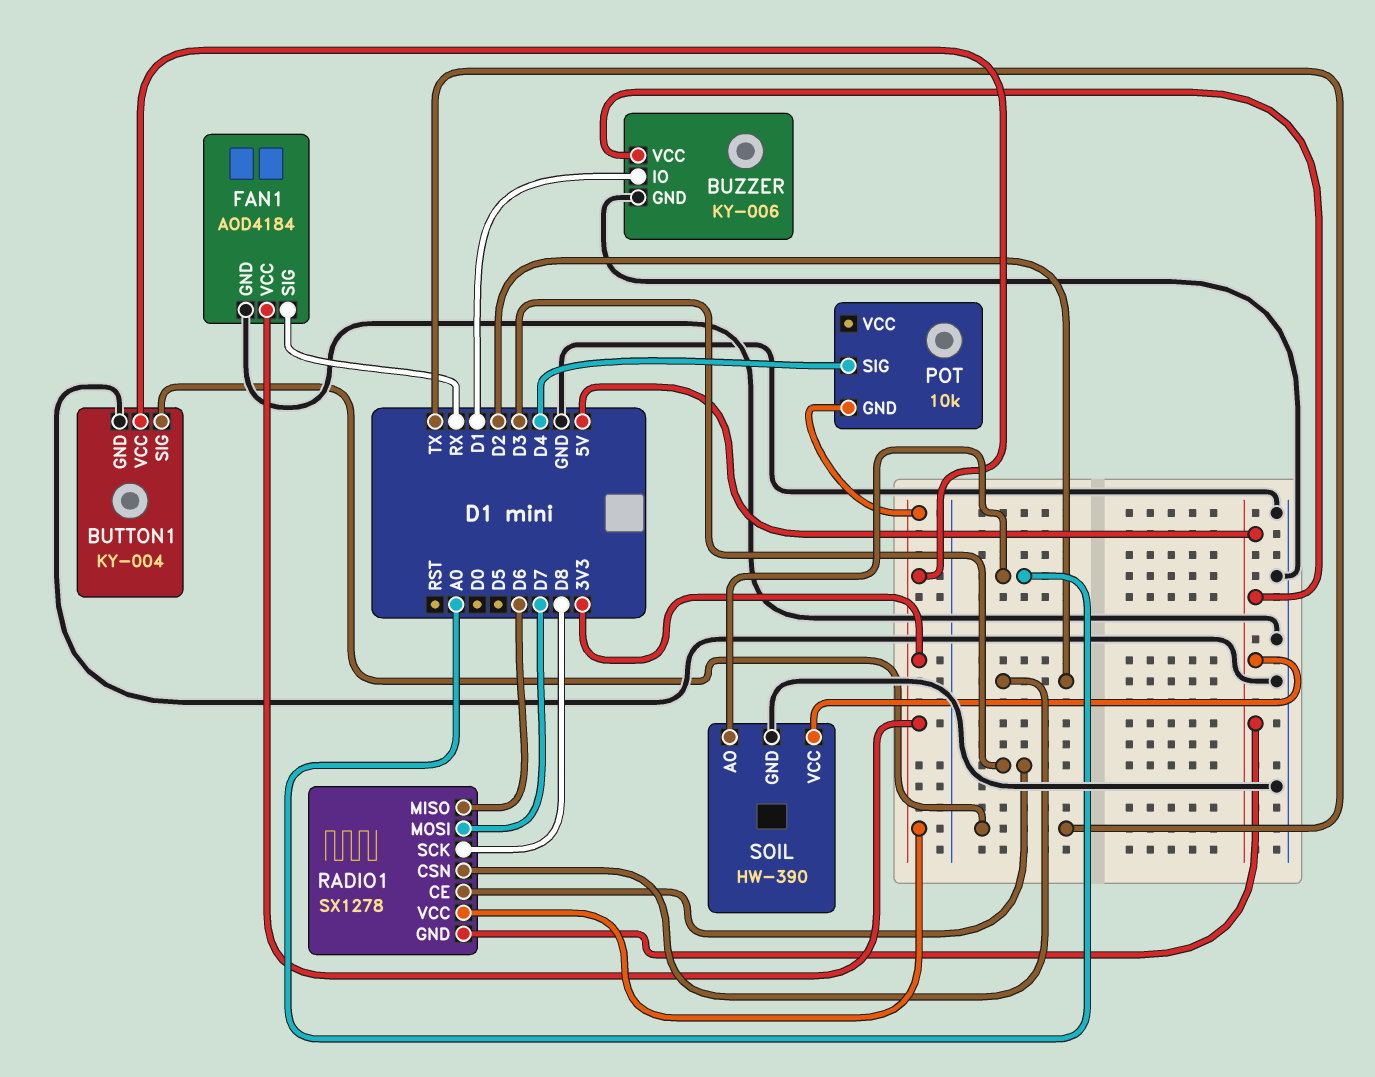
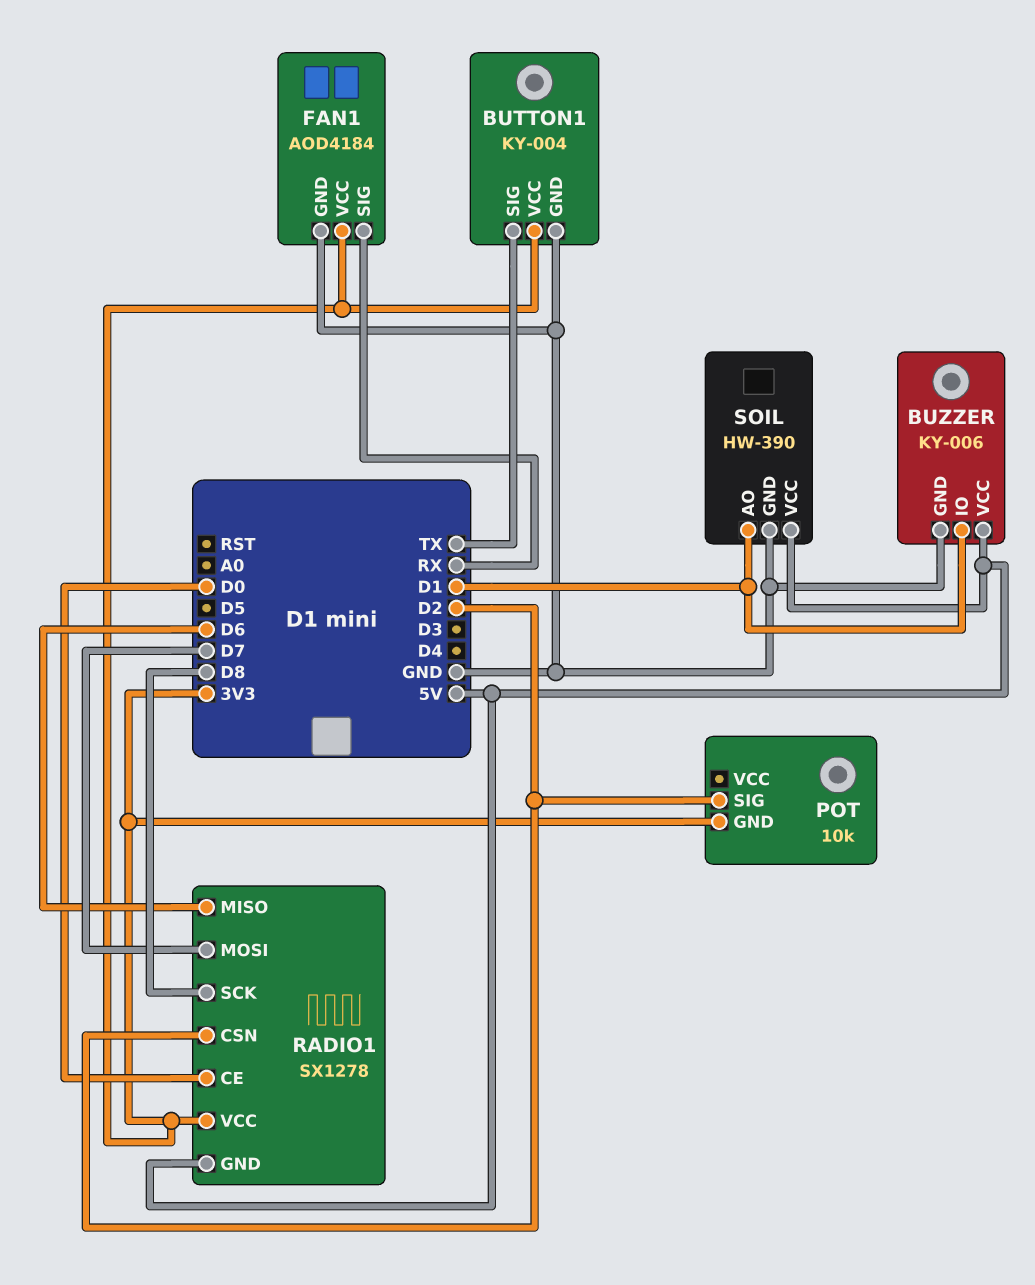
POT pin SIG: D4 -> D2
RADIO1 pin CE: D3 -> D0
SOIL pin AO: A0 -> D1

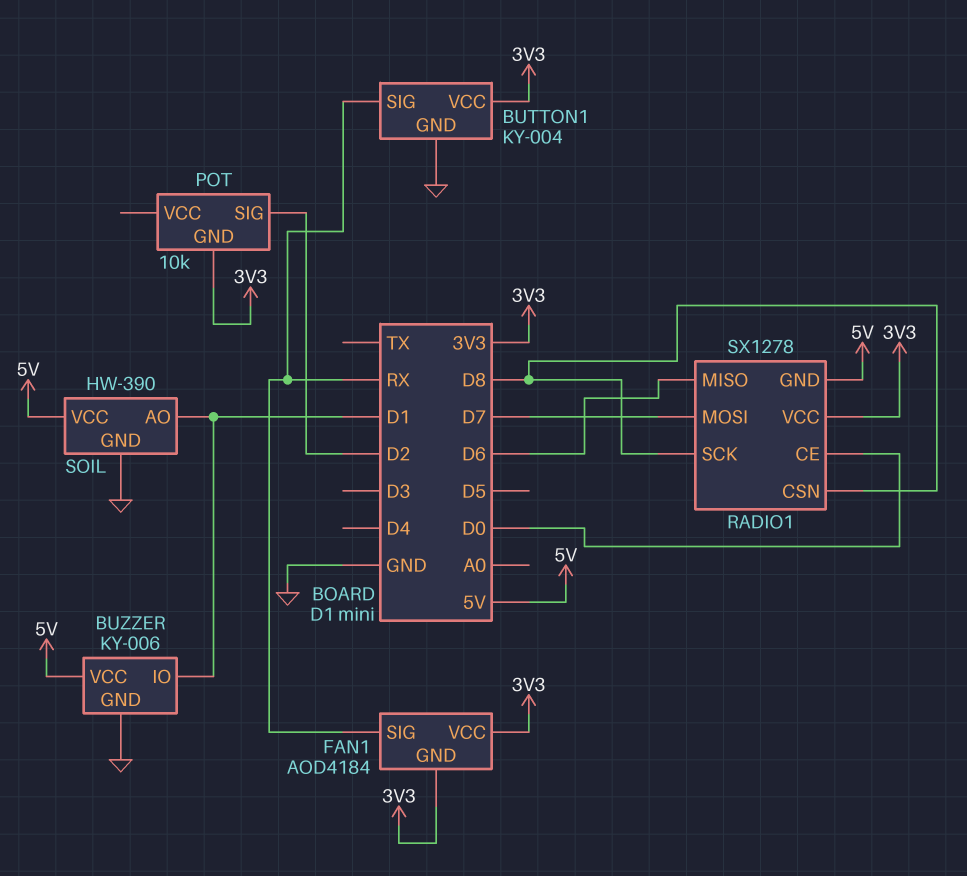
BUTTON1 pin SIG: TX -> RX
FAN1 pin GND: GND -> 3V3
RADIO1 pin CSN: D2 -> D8

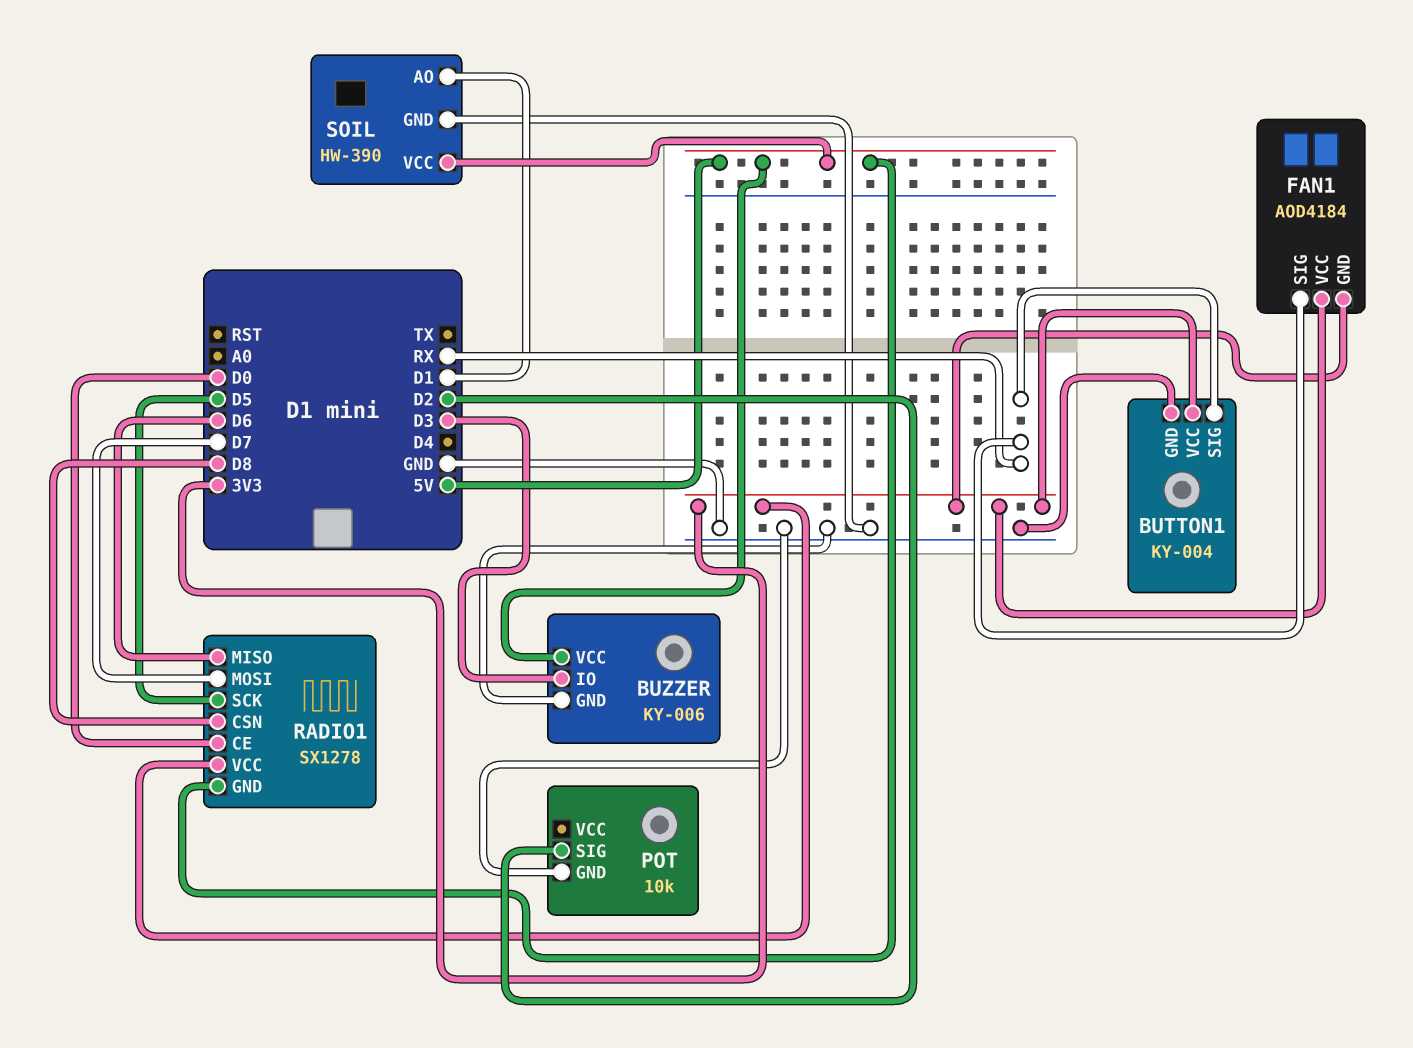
BUZZER pin IO: D1 -> D3
POT pin GND: 3V3 -> GND
RADIO1 pin SCK: D8 -> D5

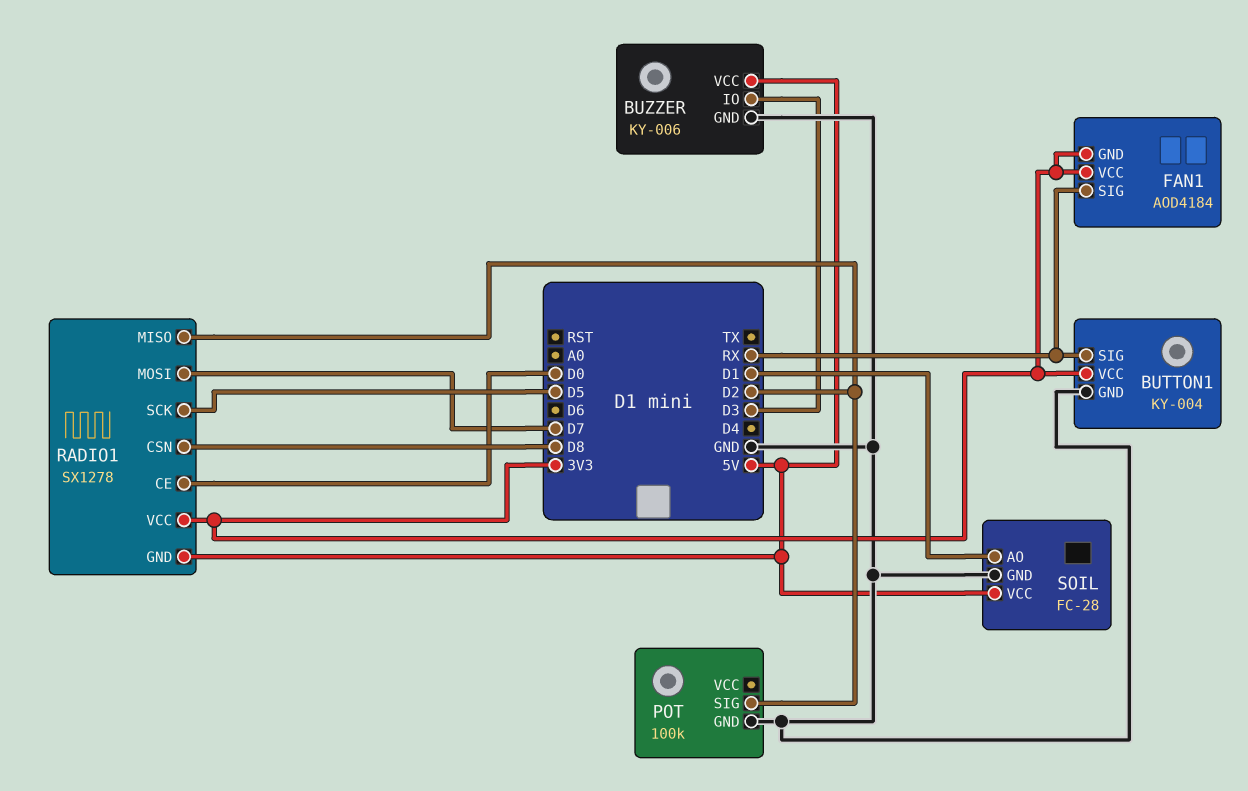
POT: 10k -> 100k
RADIO1 pin MISO: D6 -> D2
SOIL: HW-390 -> FC-28

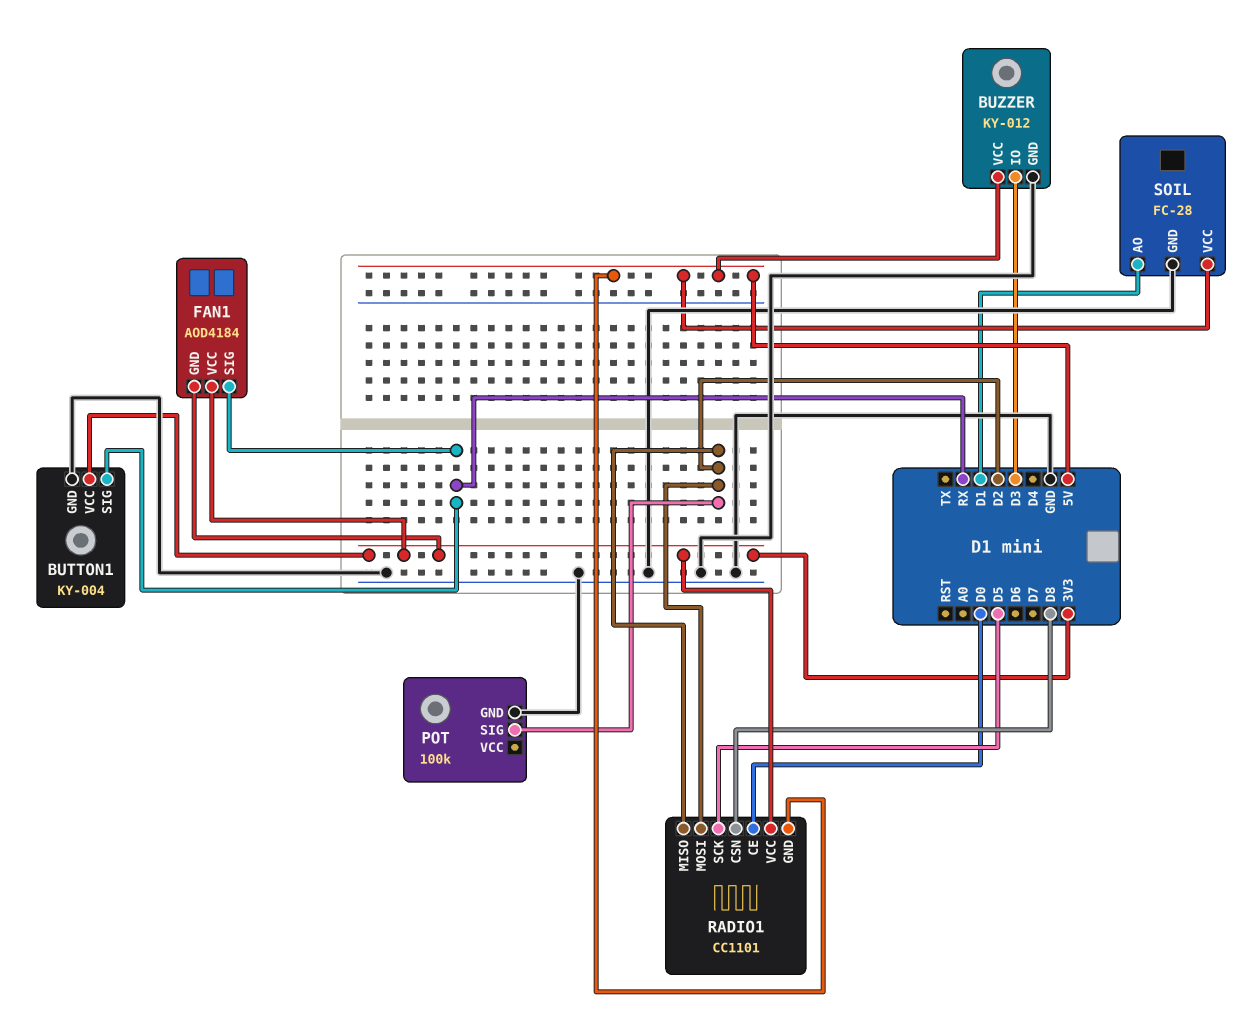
BUZZER: KY-006 -> KY-012
RADIO1: SX1278 -> CC1101
RADIO1 pin MOSI: D7 -> D2

